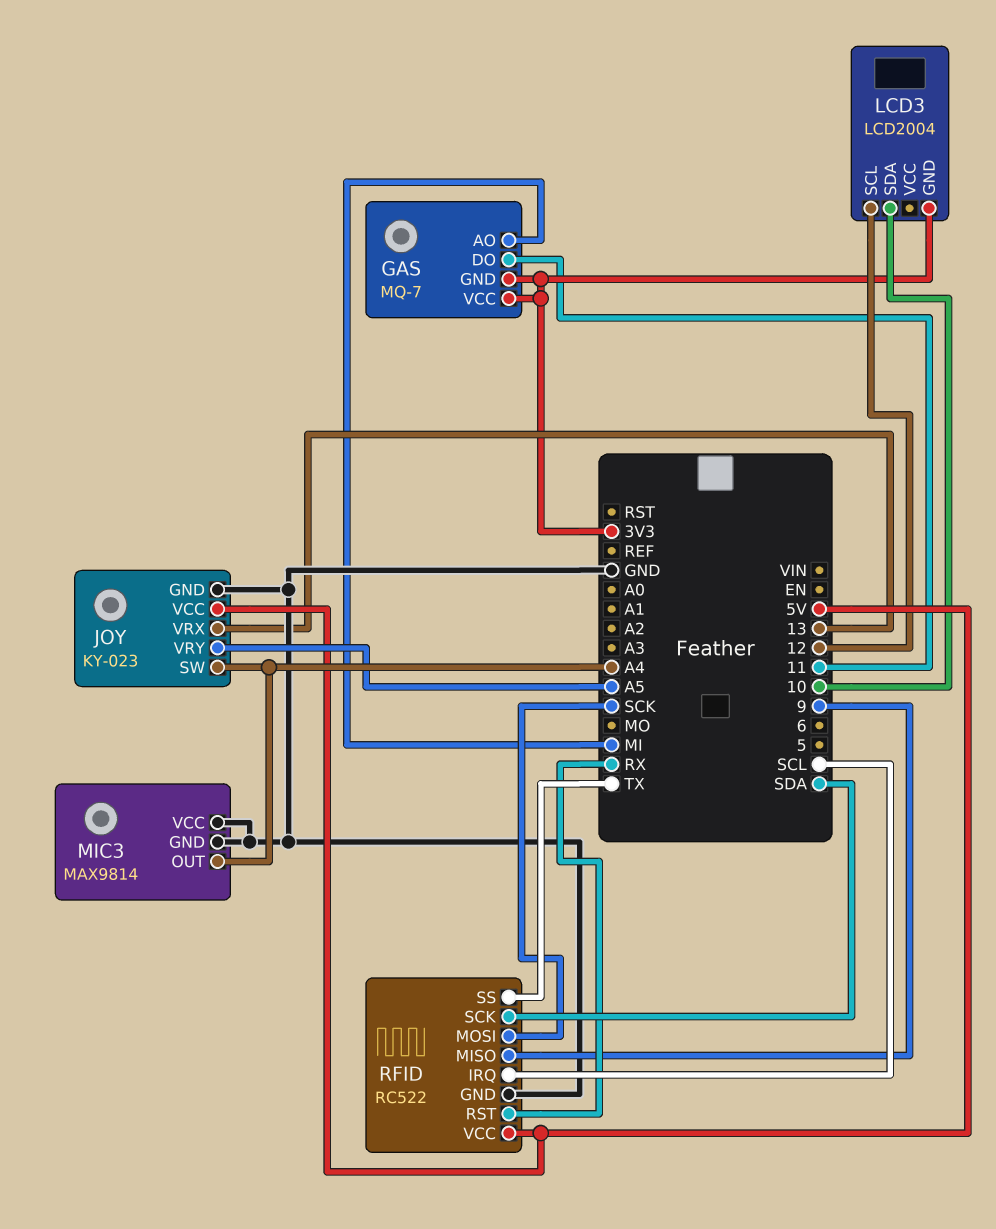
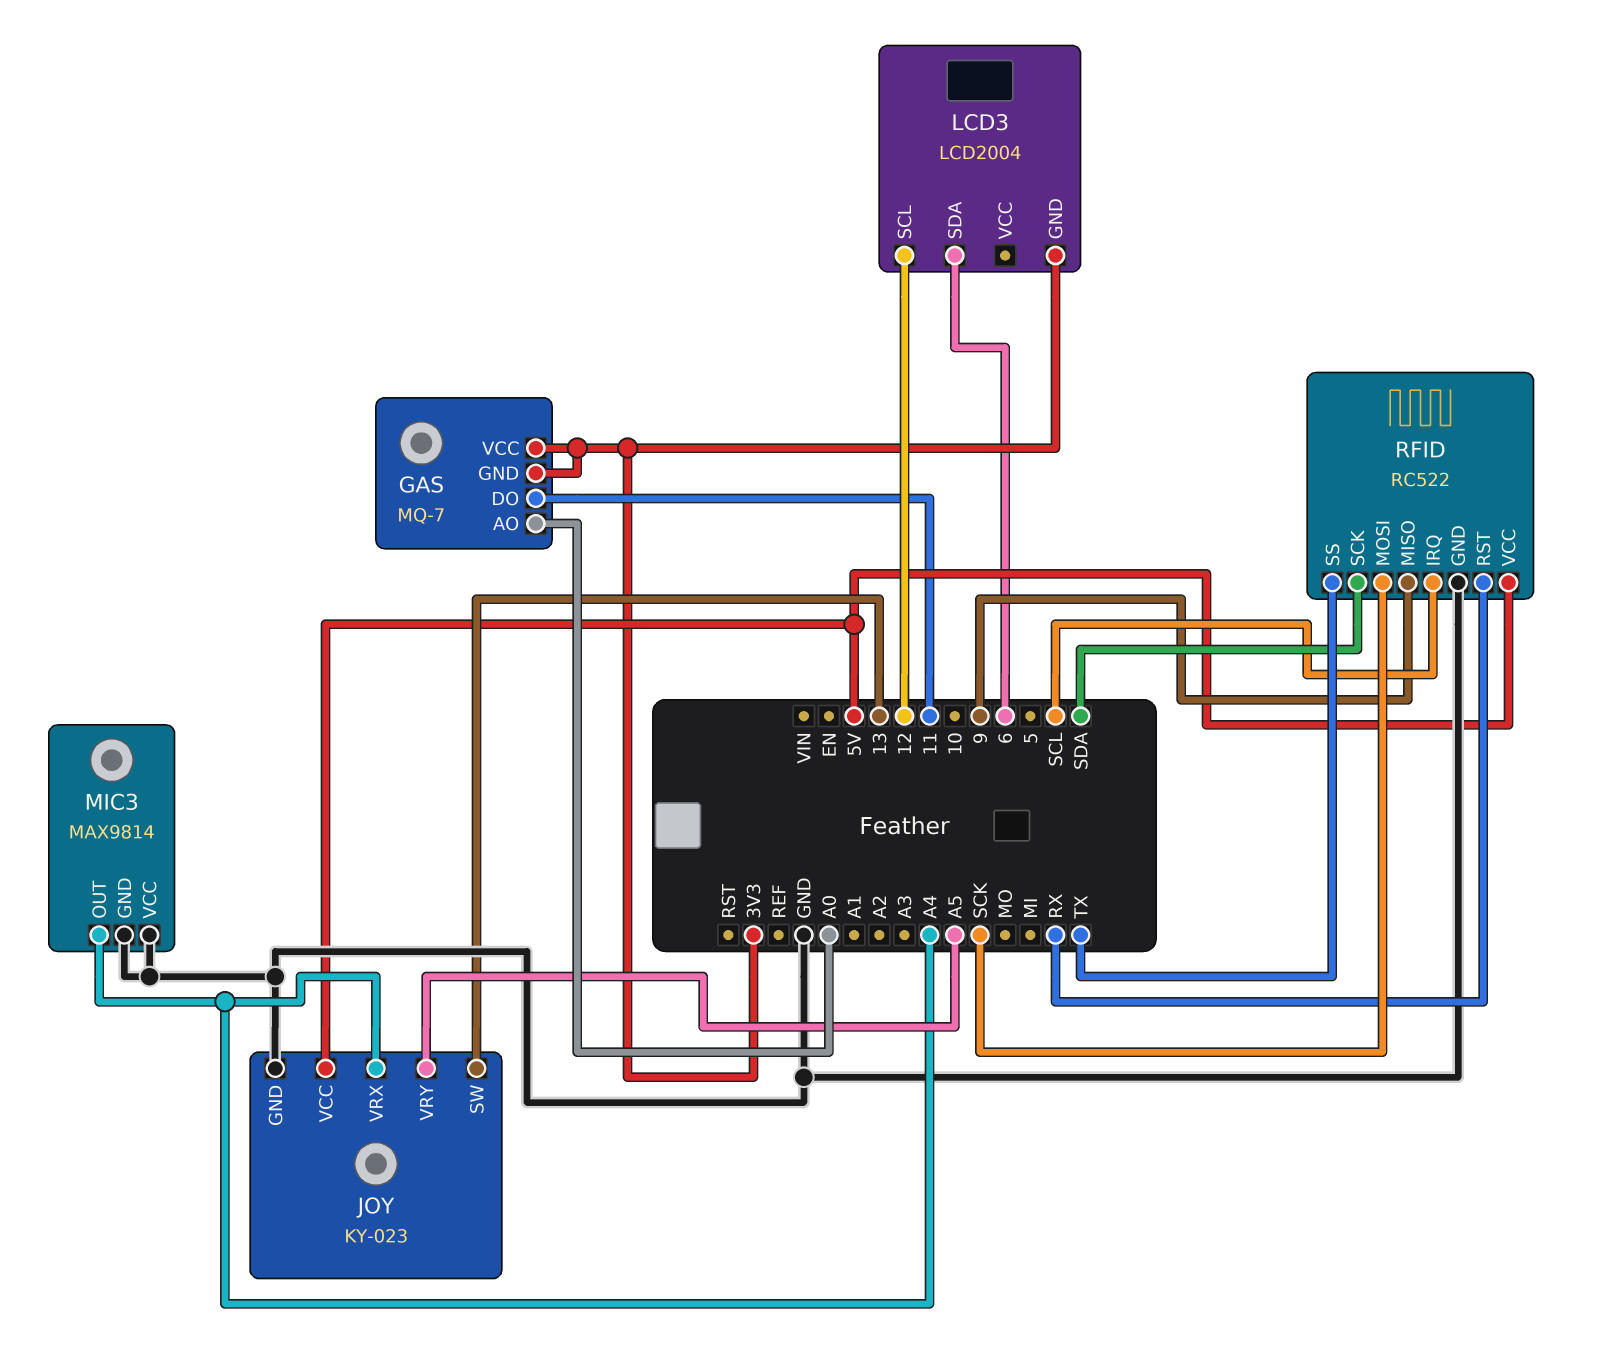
GAS pin AO: MI -> A0
JOY pin SW: A4 -> 13
JOY pin VRX: 13 -> A4
LCD3 pin SDA: 10 -> 6

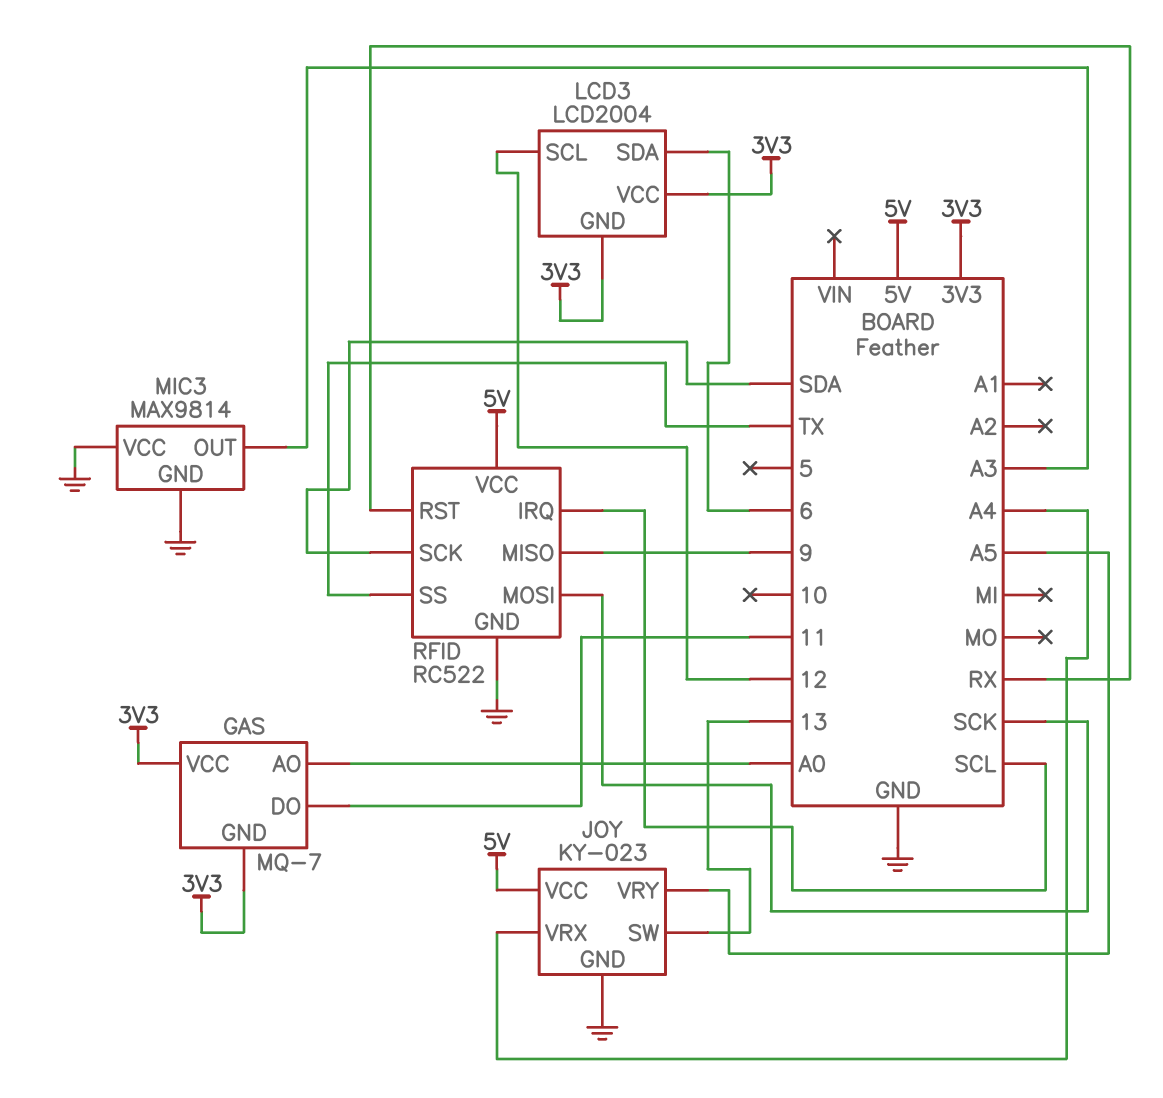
LCD3 pin VCC: none -> 3V3
MIC3 pin OUT: A4 -> A3

